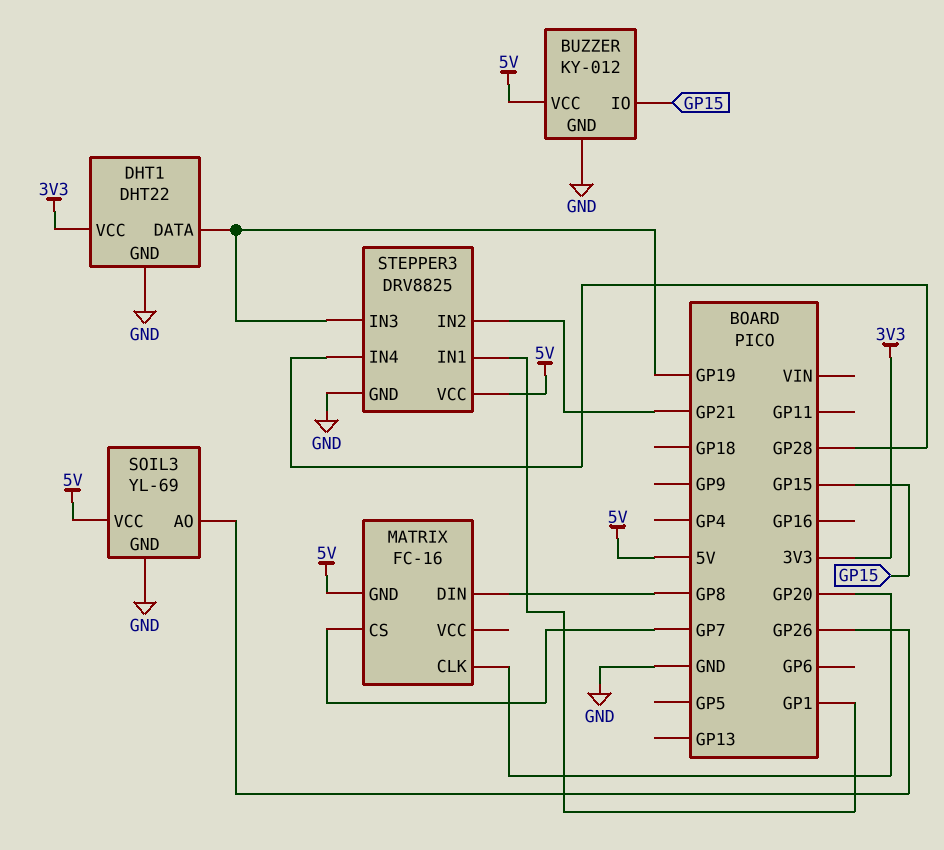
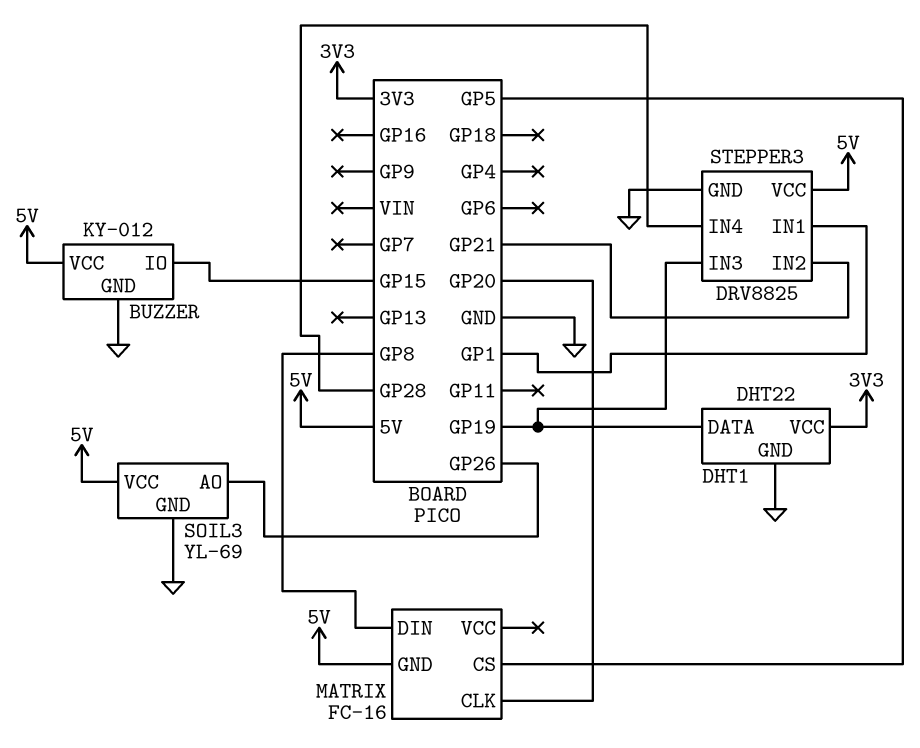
MATRIX pin CS: GP7 -> GP5

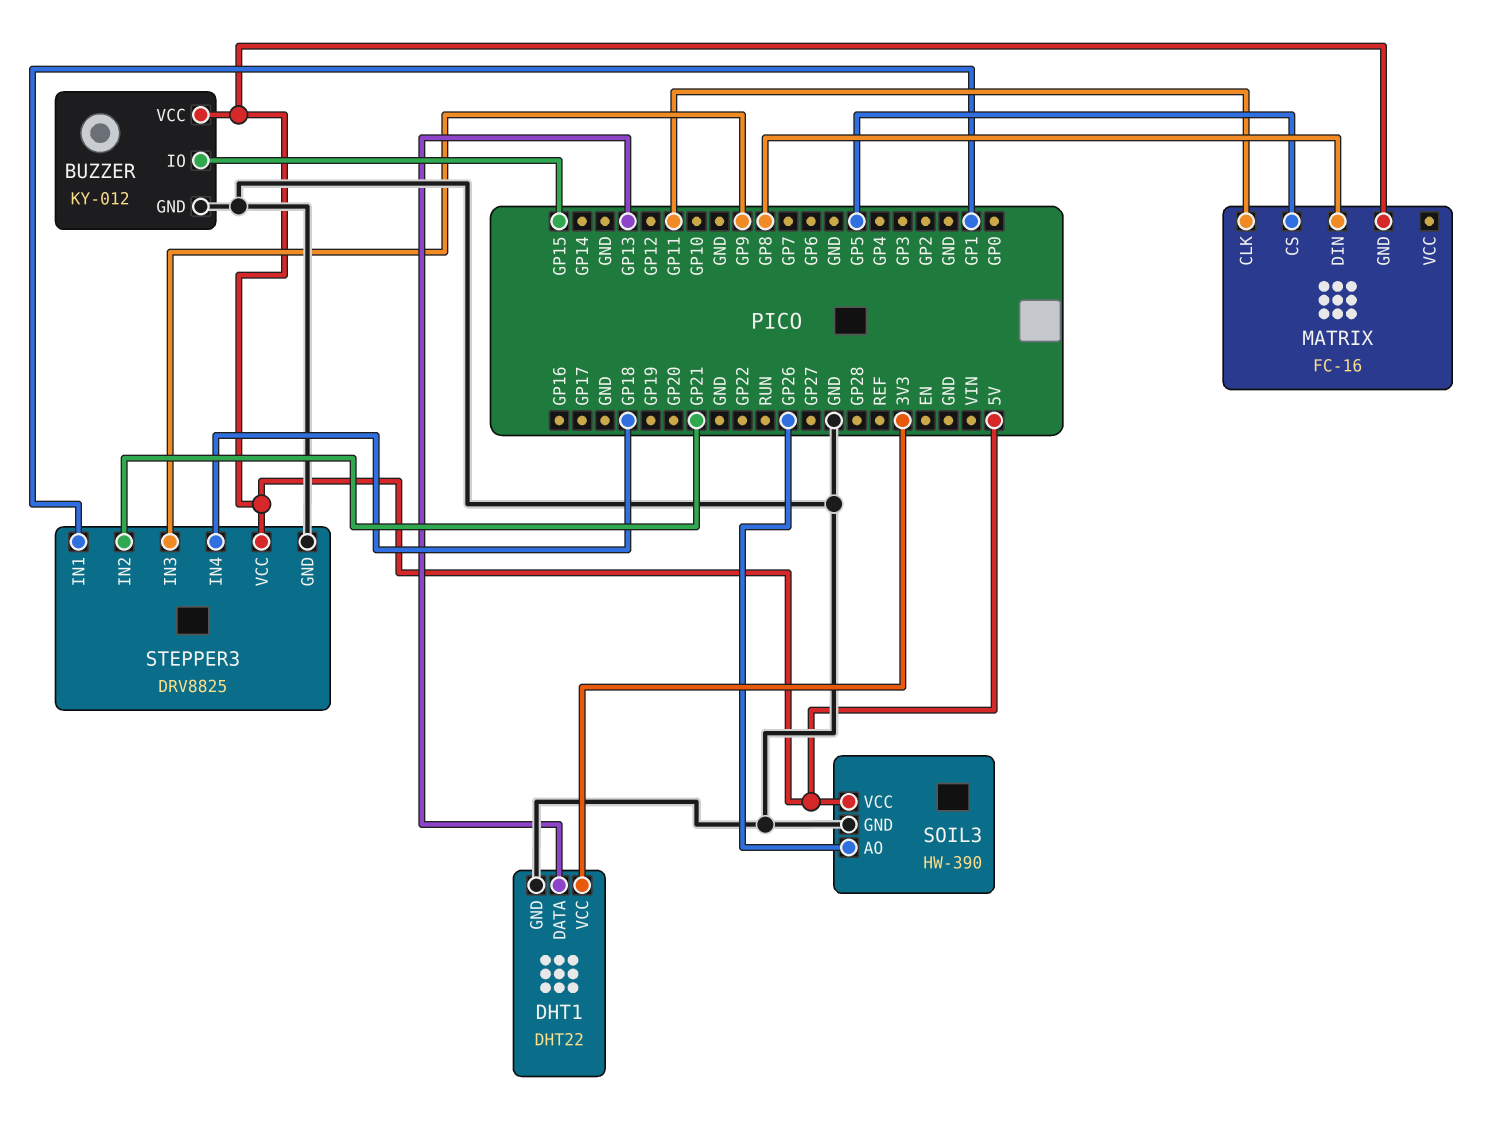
DHT1 pin DATA: GP19 -> GP13
MATRIX pin CLK: GP20 -> GP11
SOIL3: YL-69 -> HW-390
STEPPER3 pin IN3: GP19 -> GP9
STEPPER3 pin IN4: GP28 -> GP18

